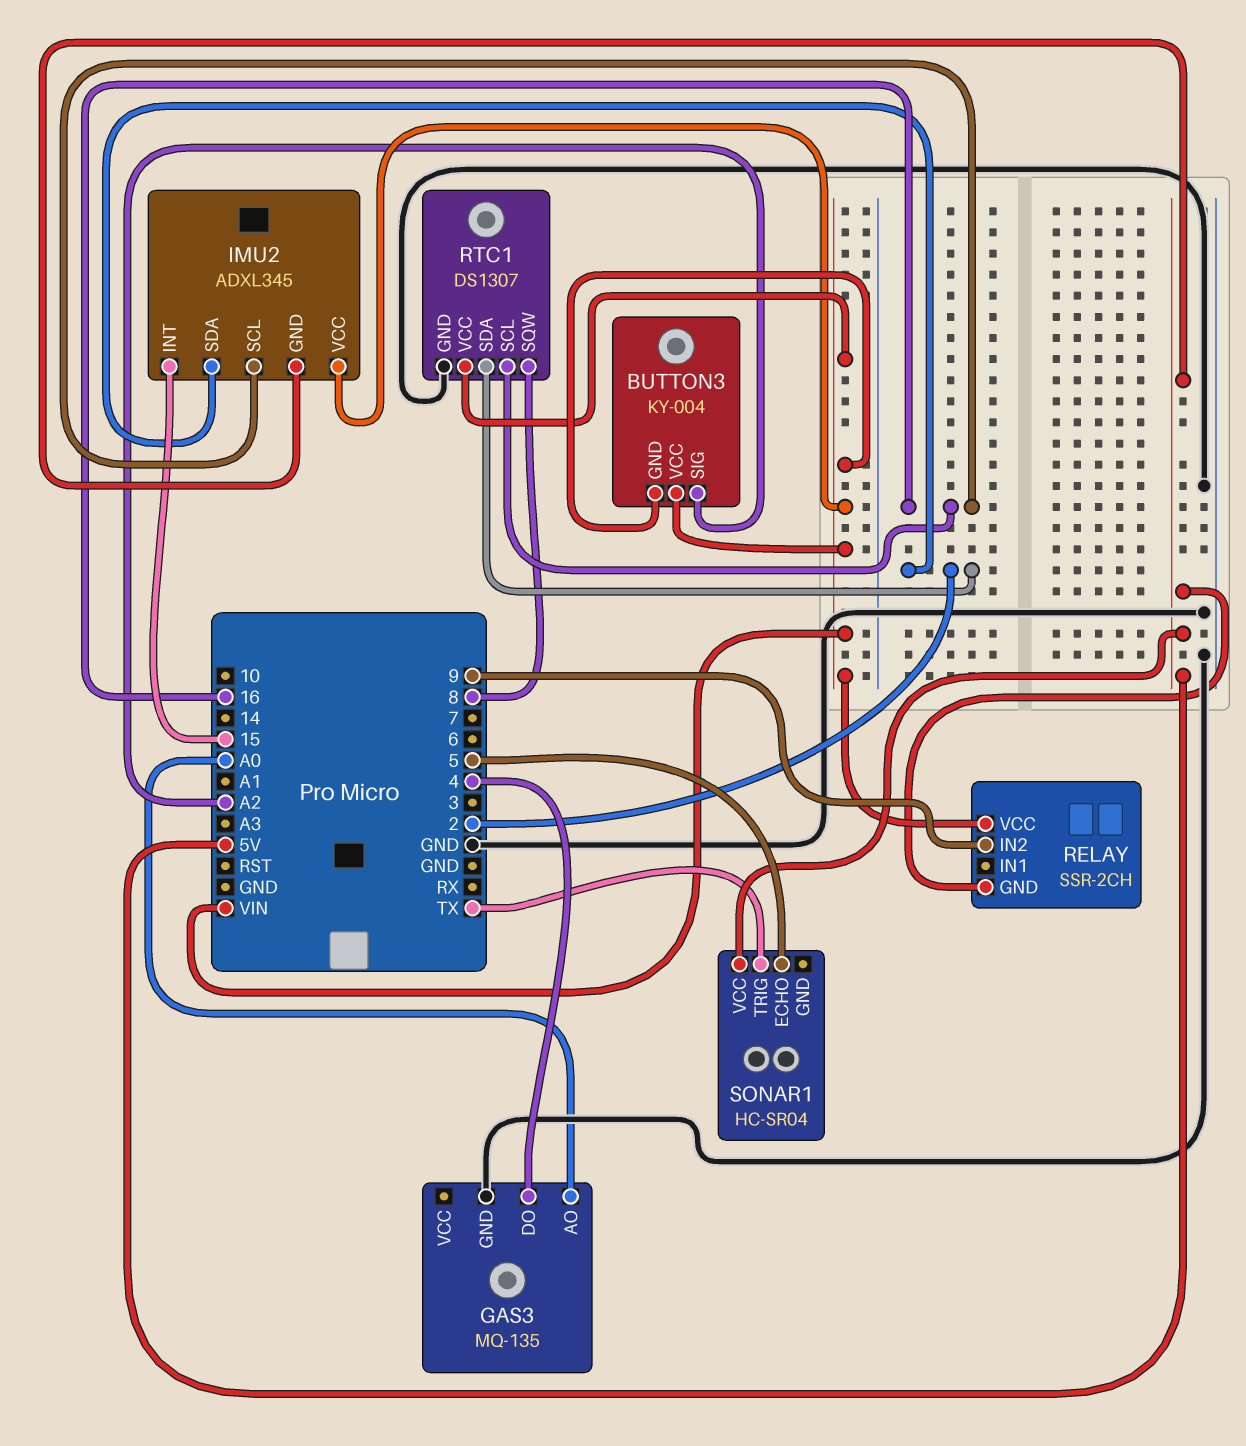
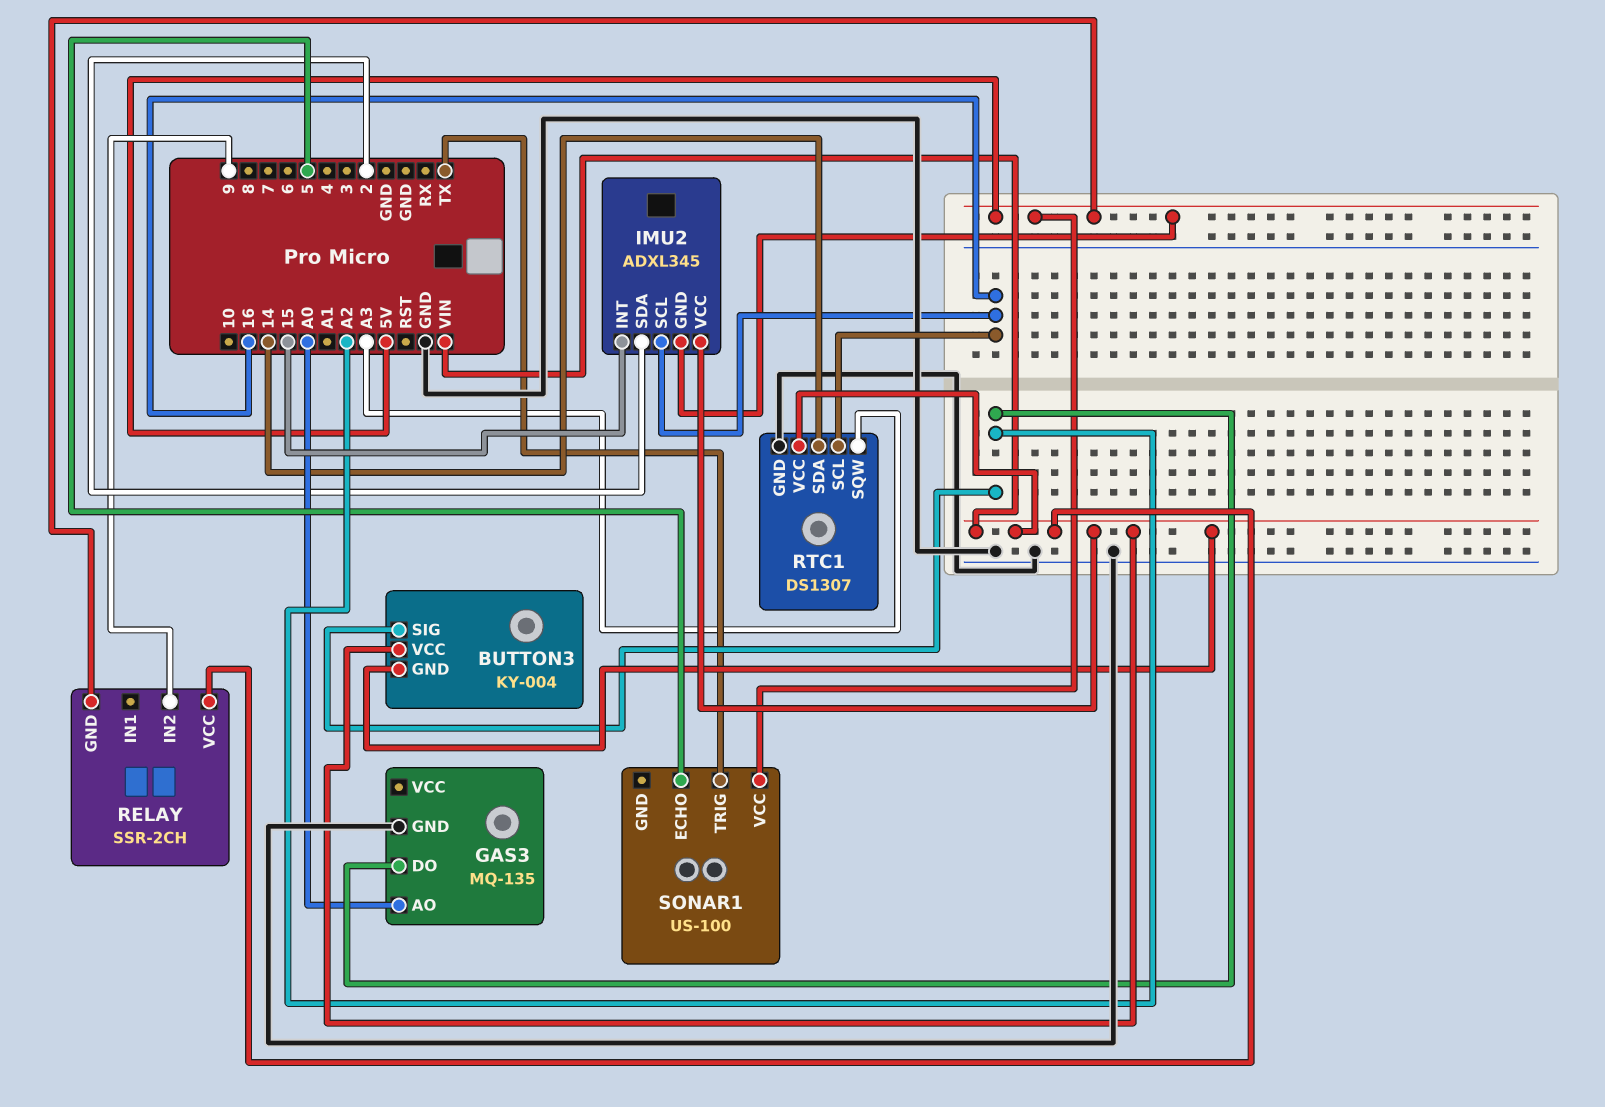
GAS3 pin DO: 4 -> A2
RTC1 pin SDA: 2 -> 14
RTC1 pin SQW: 8 -> A3
SONAR1: HC-SR04 -> US-100

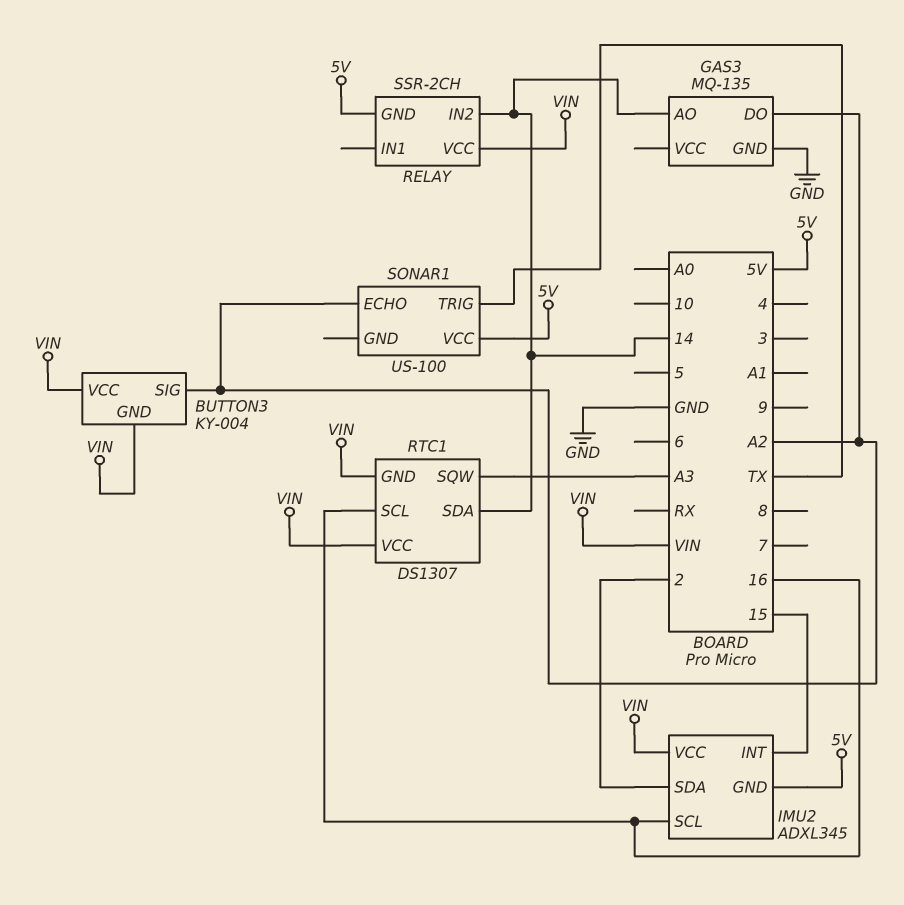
GAS3 pin AO: A0 -> 14
RELAY pin IN2: 9 -> 14
RTC1 pin GND: GND -> VIN
SONAR1 pin ECHO: 5 -> A2

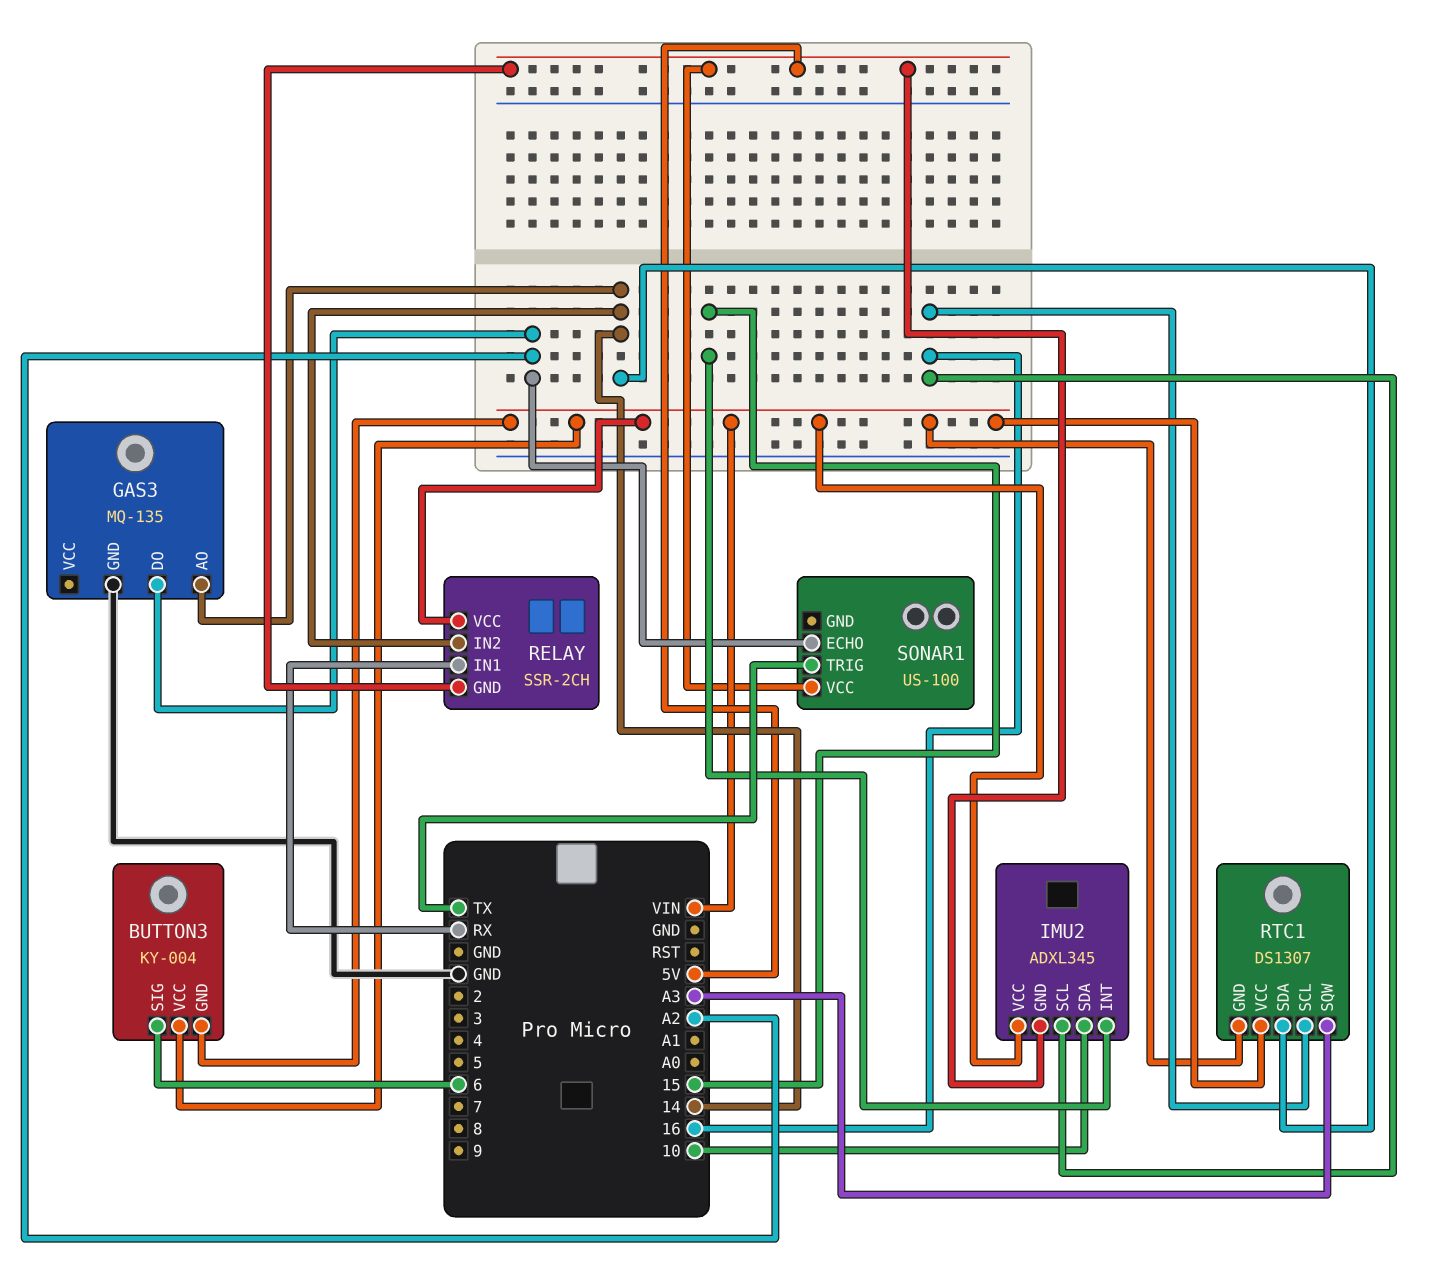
BUTTON3 pin SIG: A2 -> 6
IMU2 pin SDA: 2 -> 10
RELAY pin IN1: none -> RX

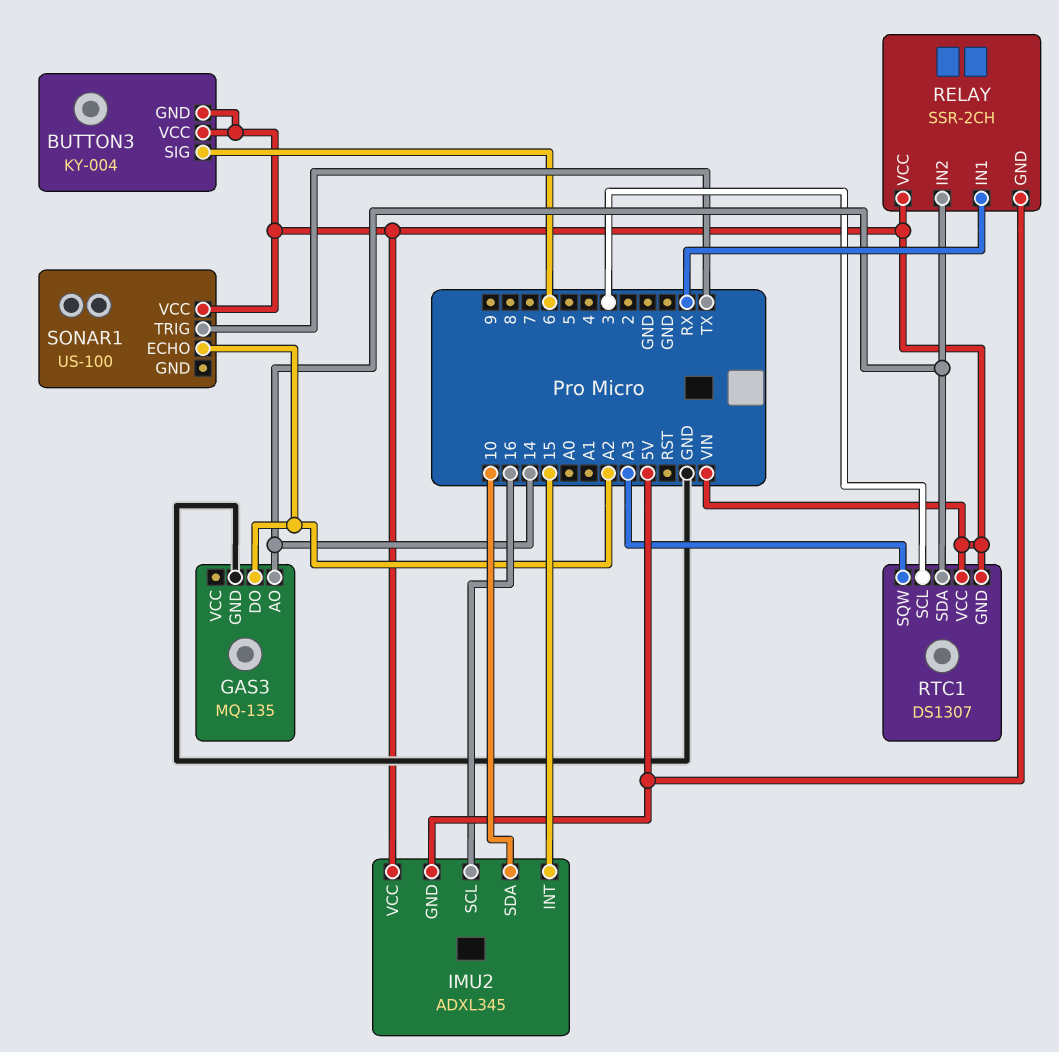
RTC1 pin SCL: 16 -> 3
SONAR1 pin VCC: 5V -> VIN

